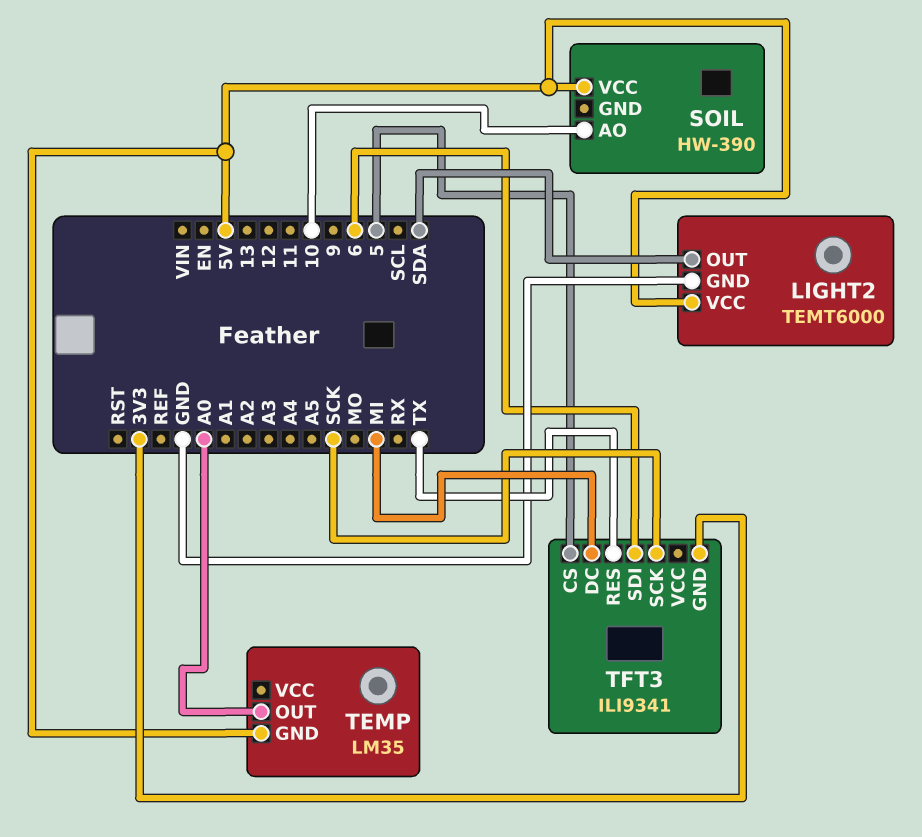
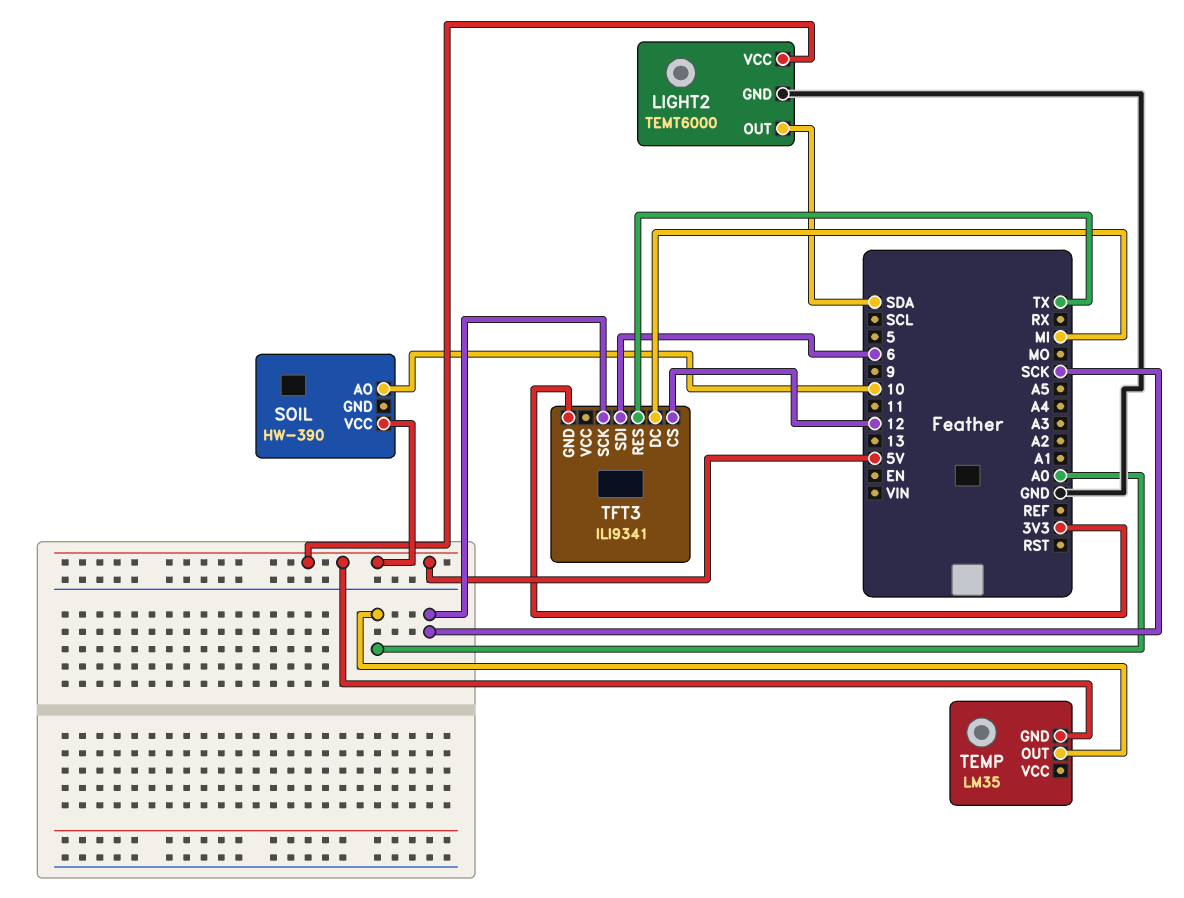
TFT3 pin CS: 5 -> 12

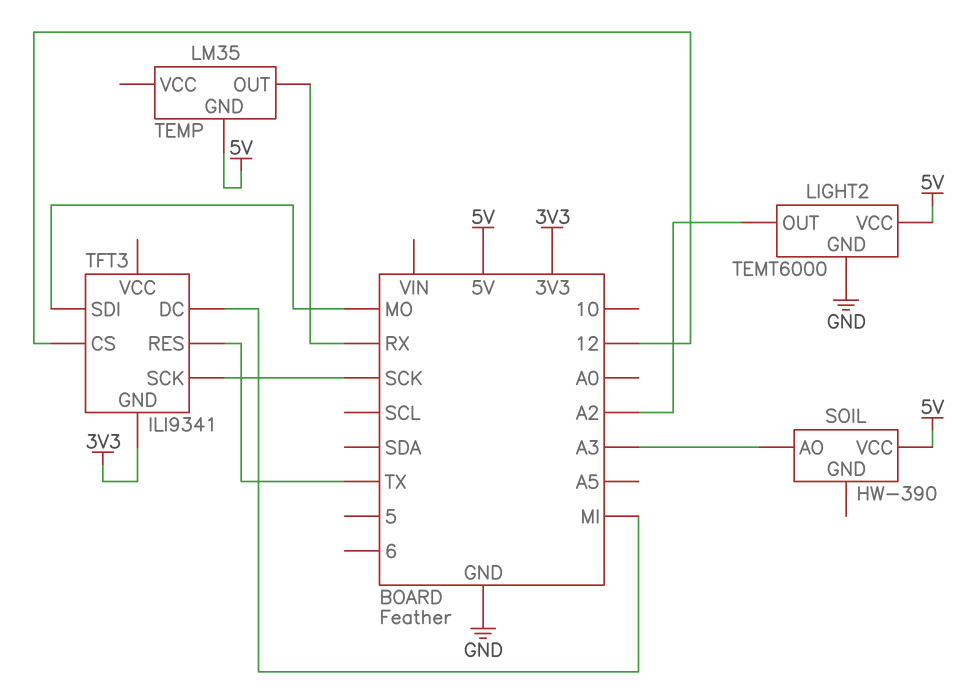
LIGHT2 pin OUT: SDA -> A2
SOIL pin AO: 10 -> A3
TEMP pin OUT: A0 -> RX
TFT3 pin SDI: 6 -> MO

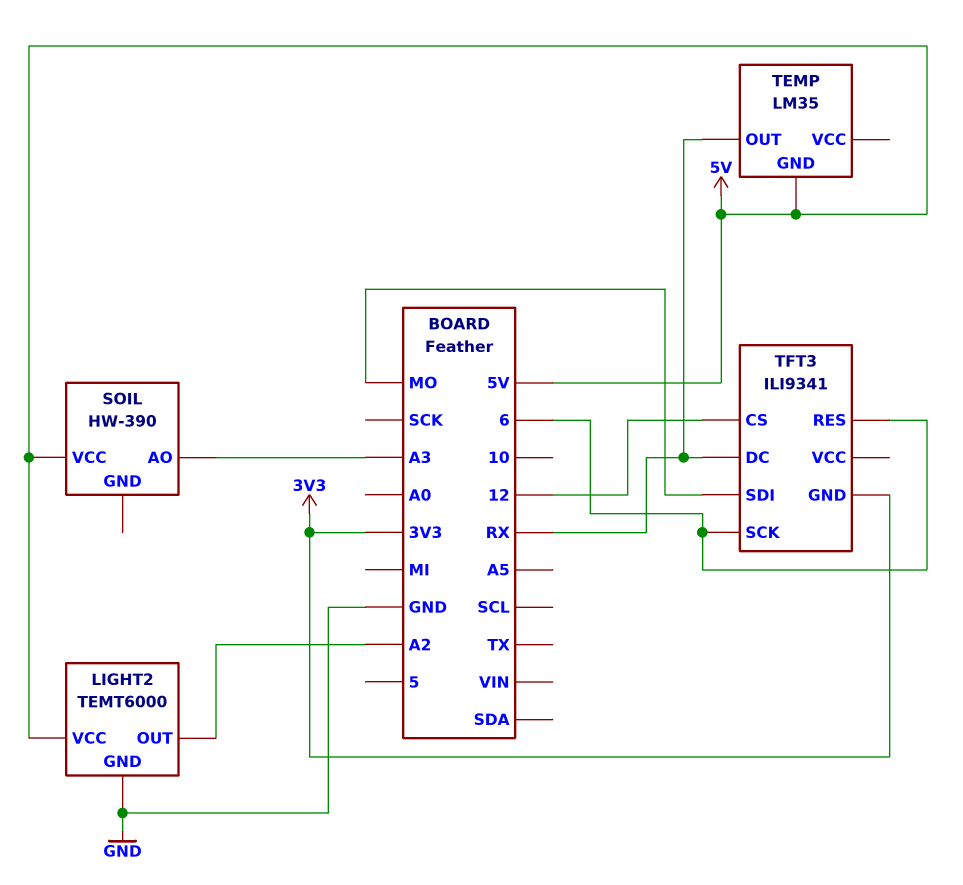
TFT3 pin DC: MI -> RX
TFT3 pin RES: TX -> 6
TFT3 pin SCK: SCK -> 6

